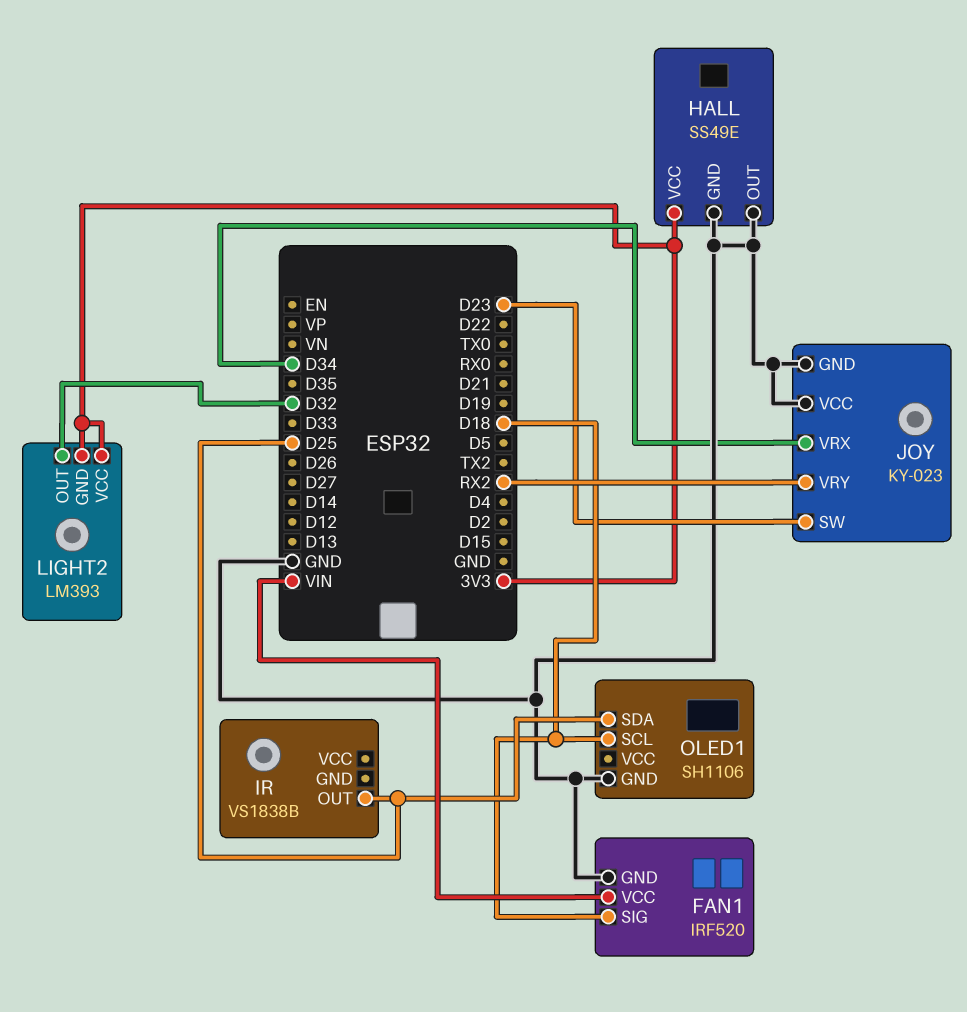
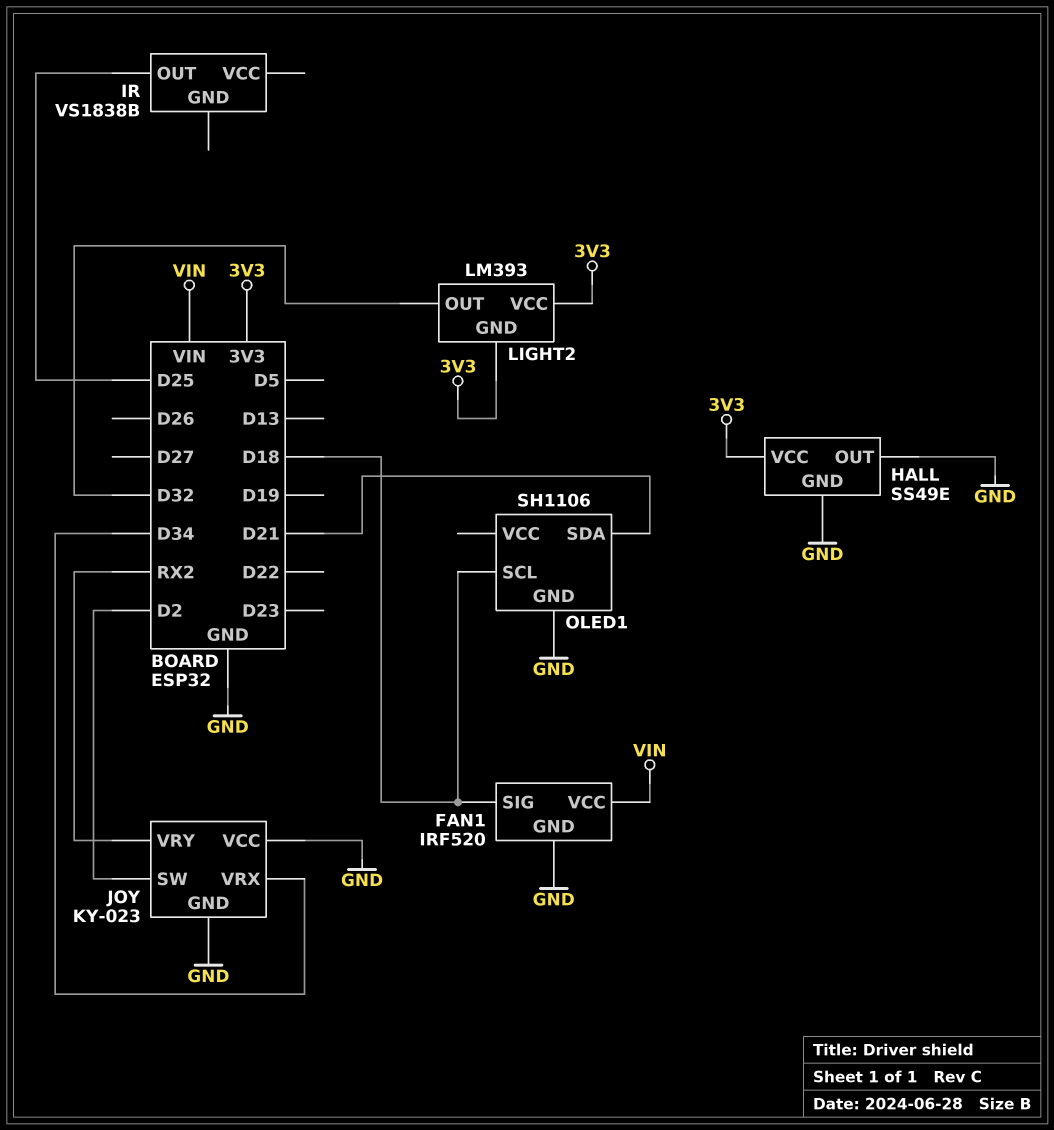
JOY pin SW: D23 -> D2
OLED1 pin SDA: D25 -> D21

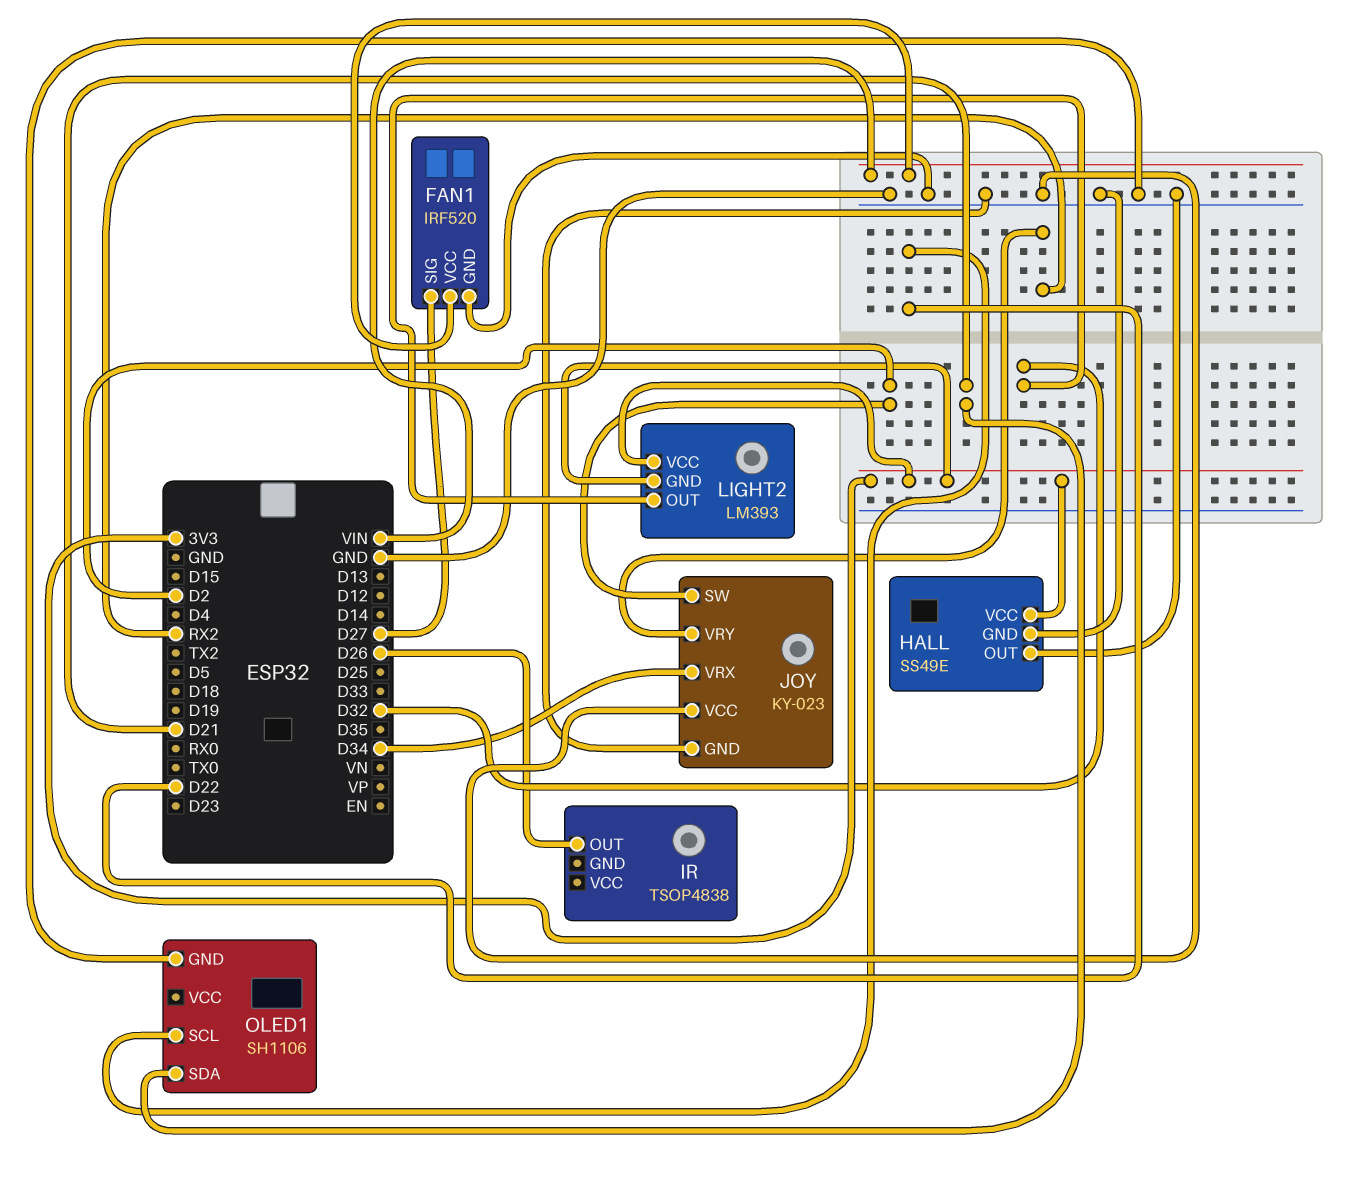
FAN1 pin SIG: D18 -> D27
IR: VS1838B -> TSOP4838
IR pin OUT: D25 -> D26
OLED1 pin SCL: D18 -> D22

